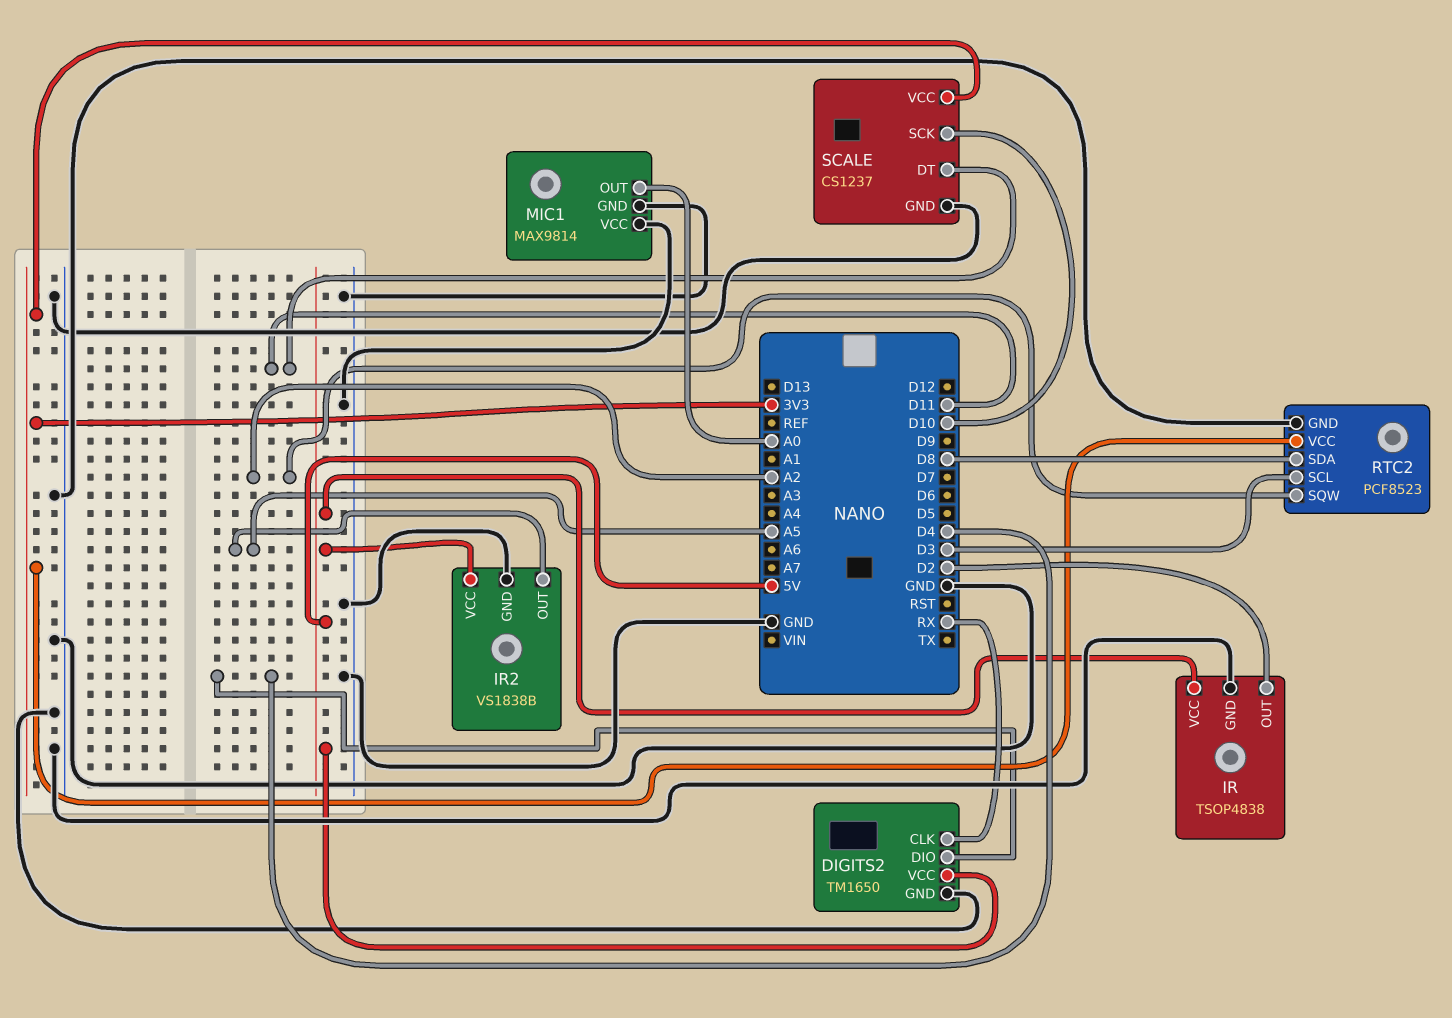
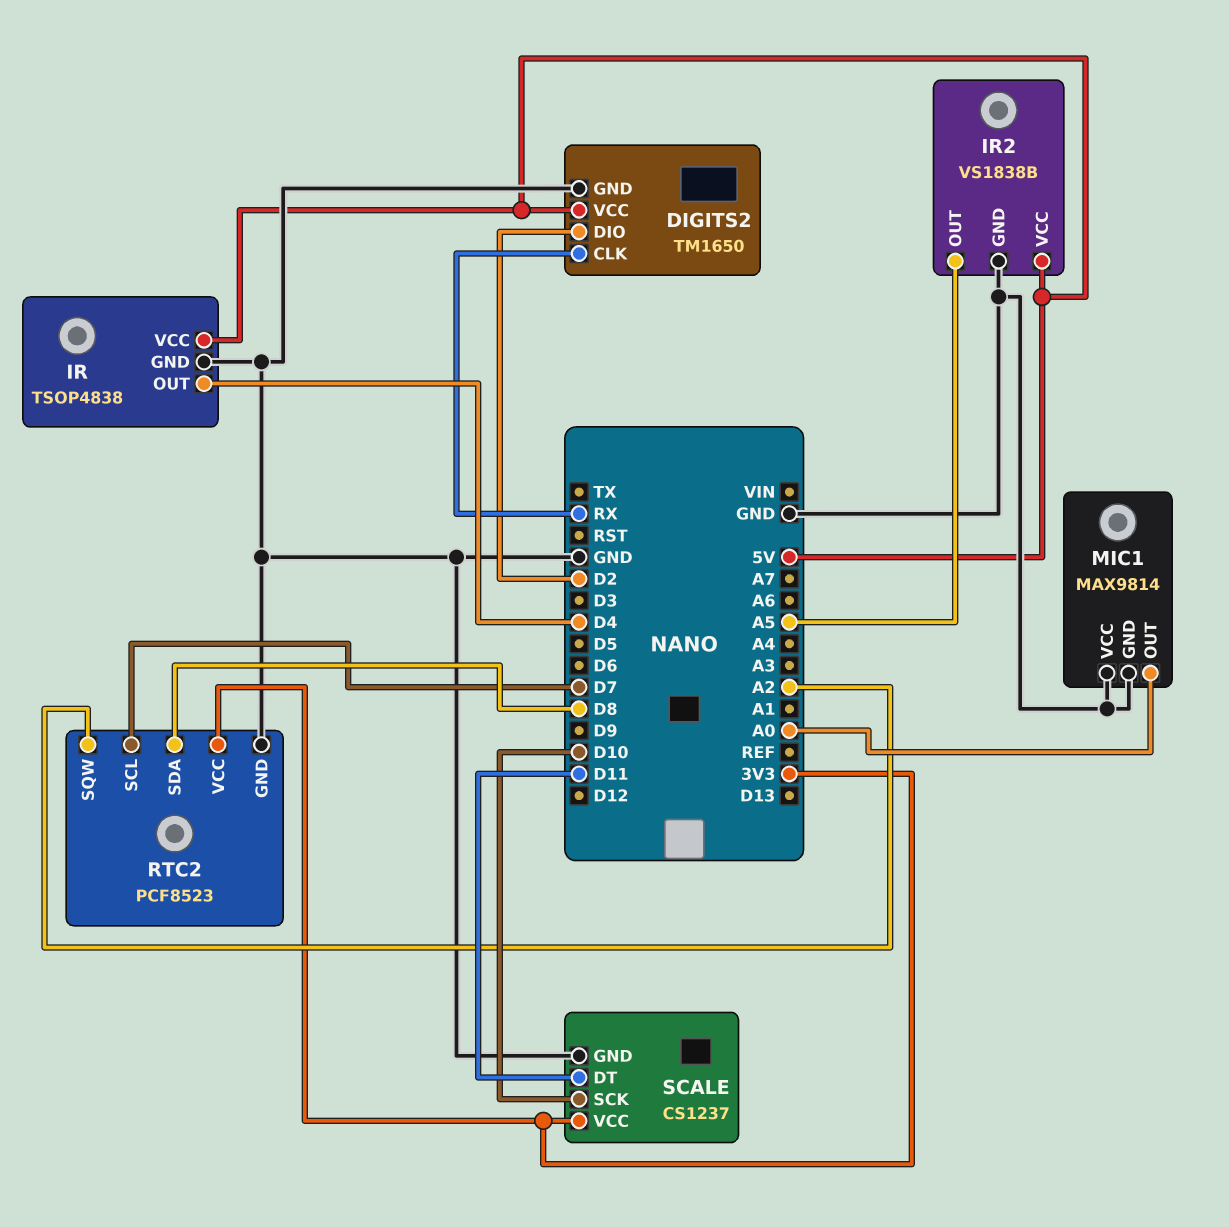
DIGITS2 pin DIO: D4 -> D2
IR pin OUT: D2 -> D4
RTC2 pin SCL: D3 -> D7

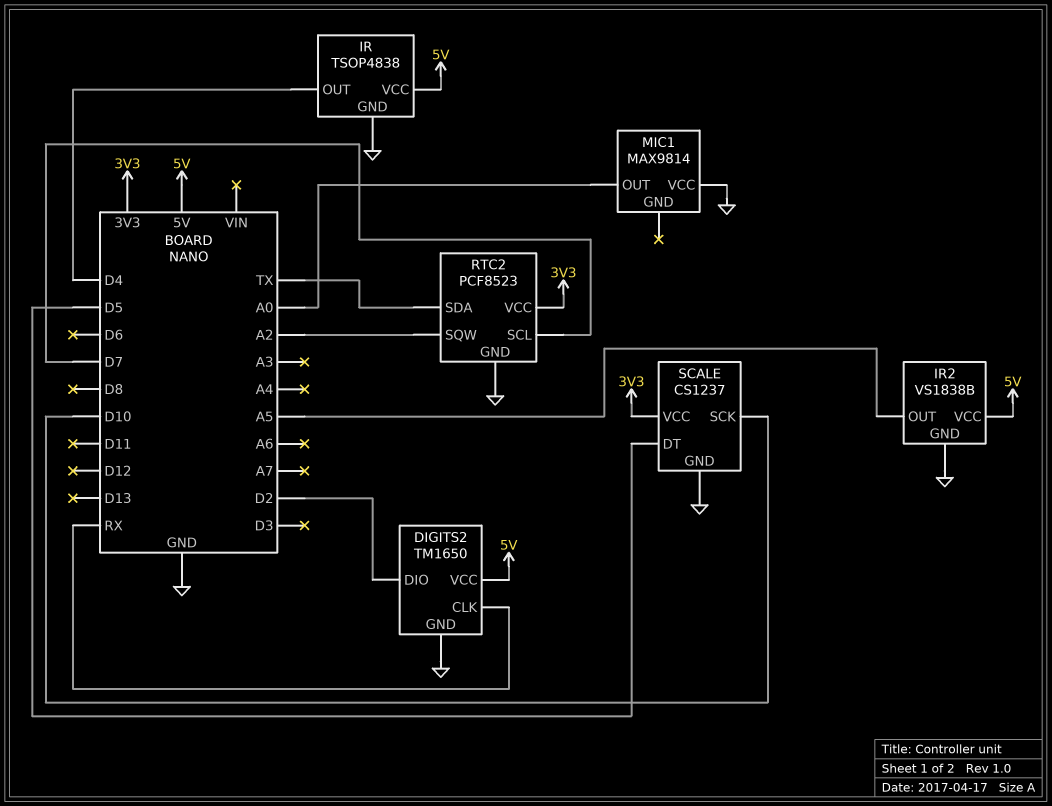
MIC1 pin GND: GND -> none
RTC2 pin SDA: D8 -> TX
SCALE pin DT: D11 -> D5

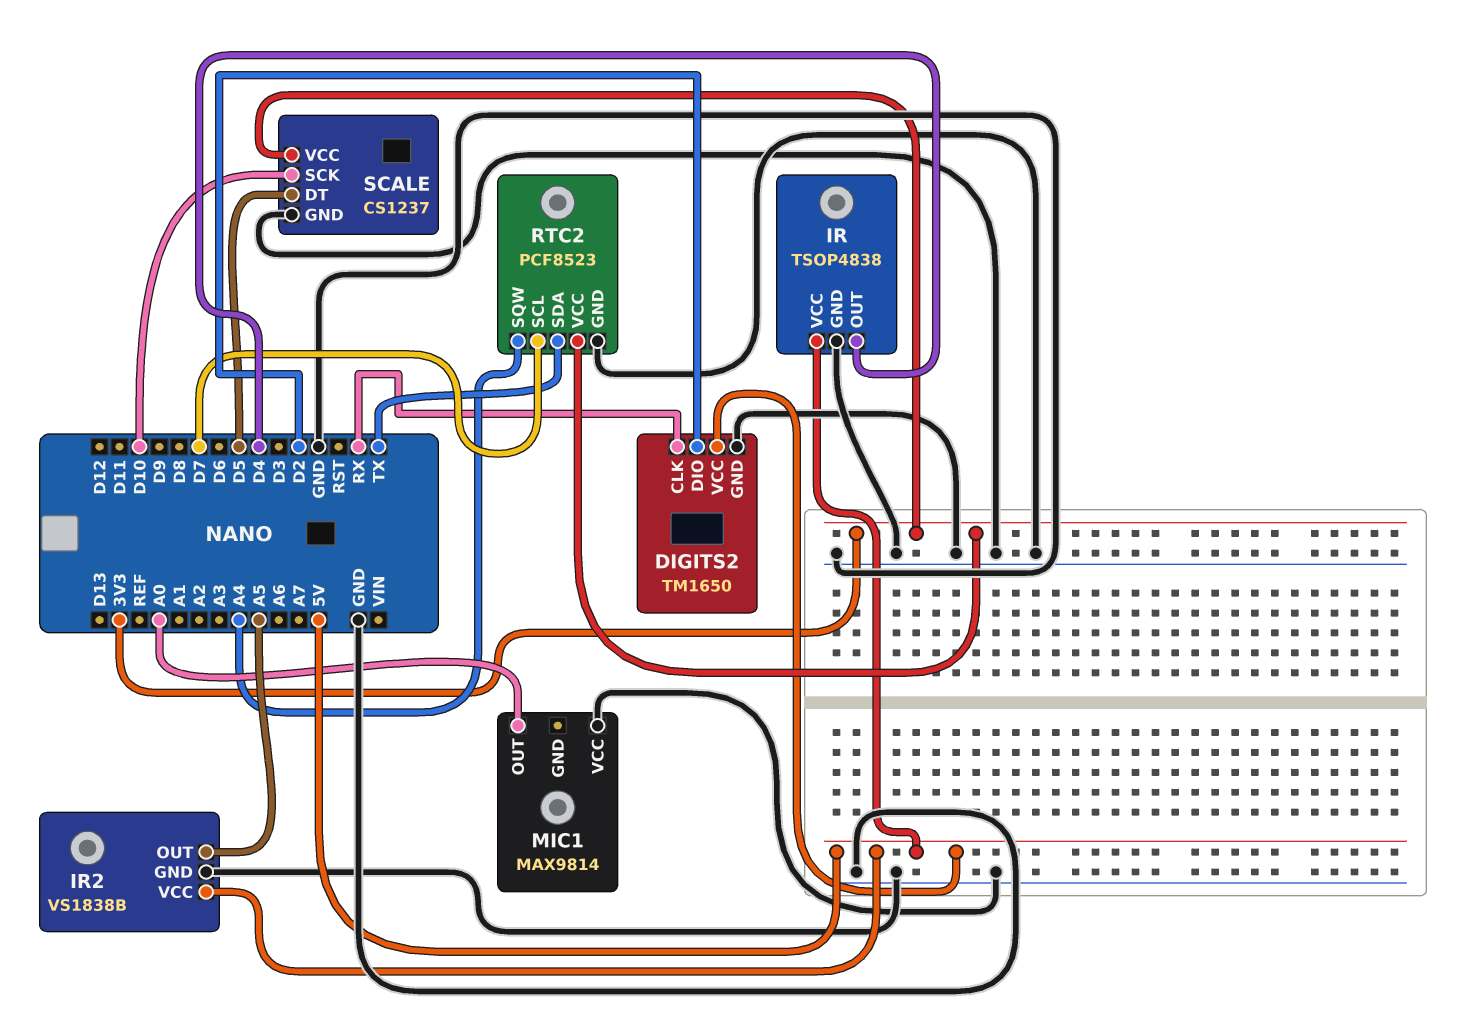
RTC2 pin SQW: A2 -> A4

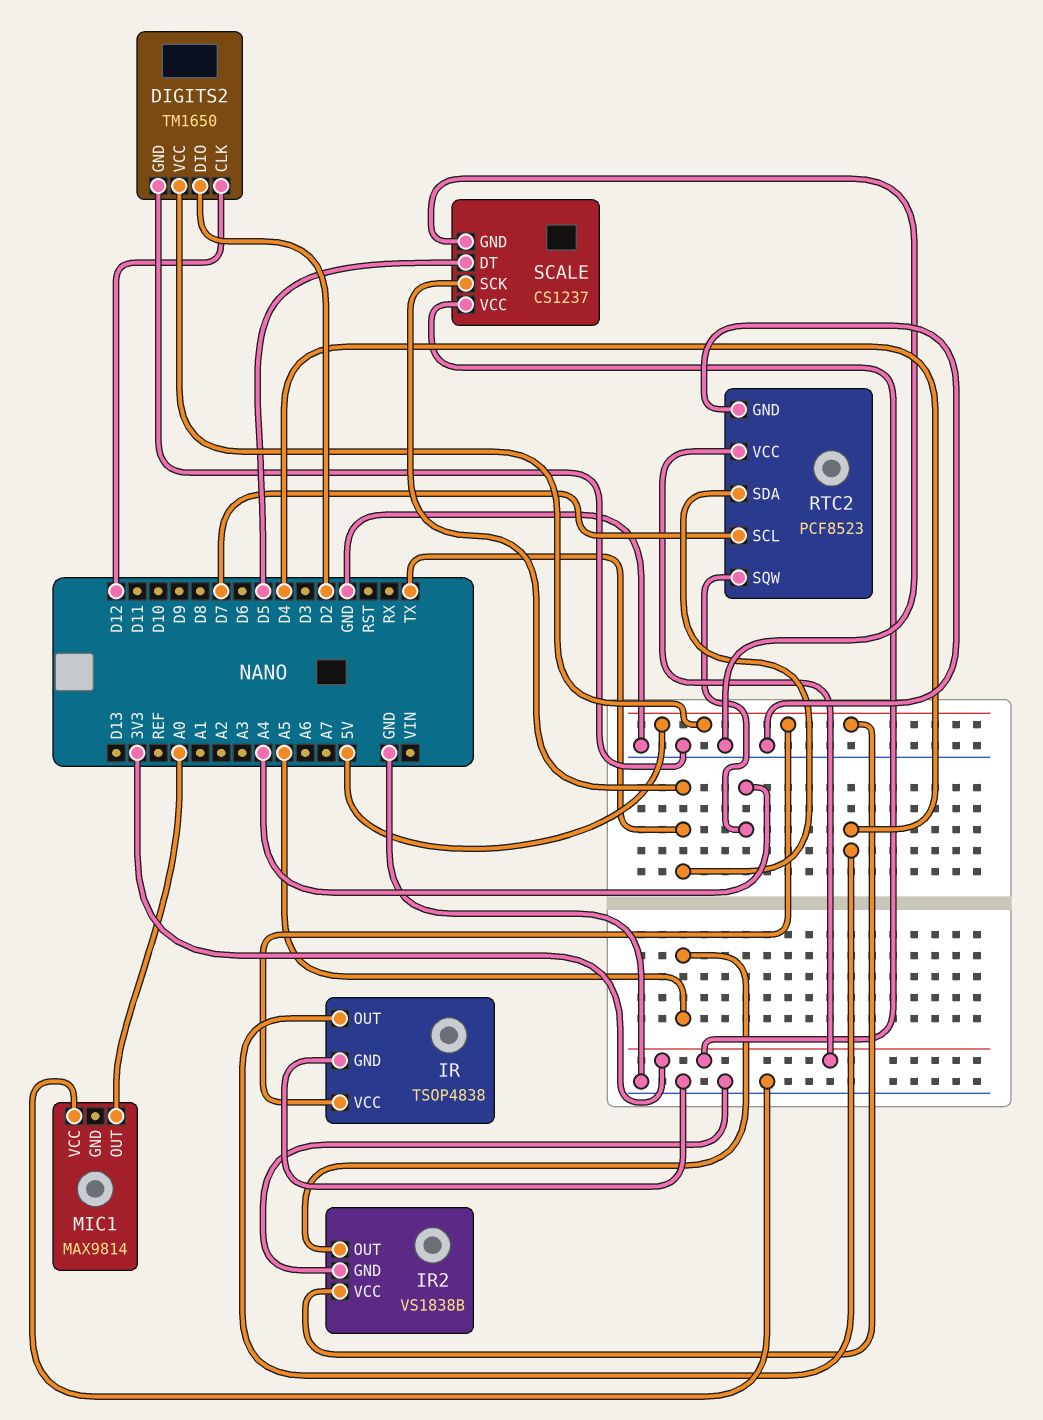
DIGITS2 pin CLK: RX -> D12
SCALE pin SCK: D10 -> TX

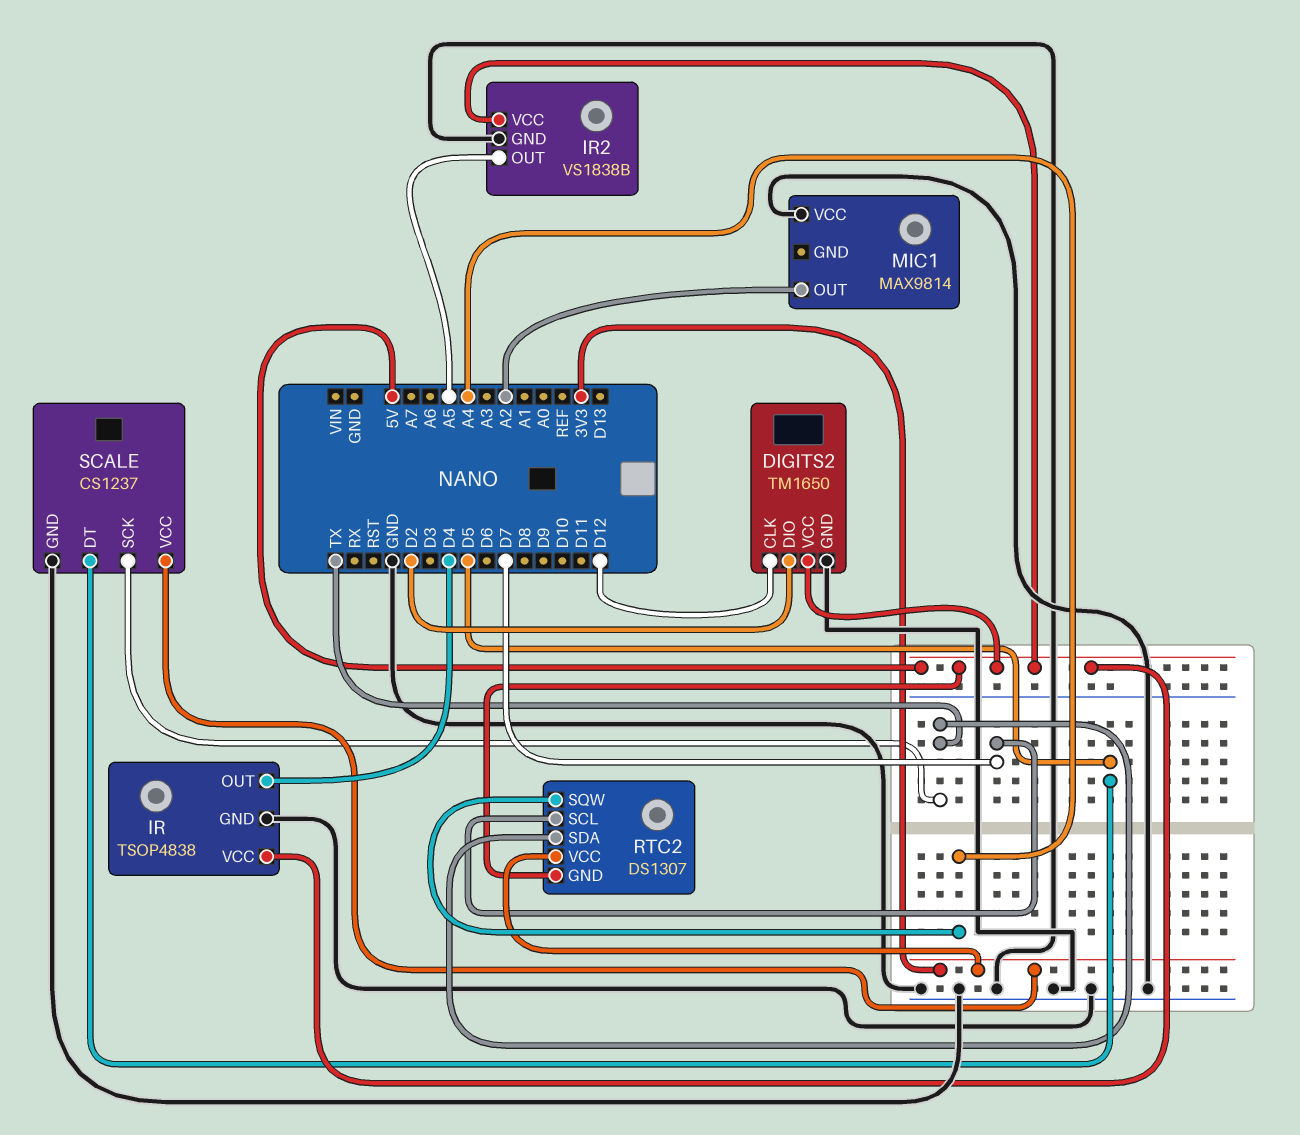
MIC1 pin OUT: A0 -> A2
RTC2: PCF8523 -> DS1307
RTC2 pin GND: GND -> 5V

